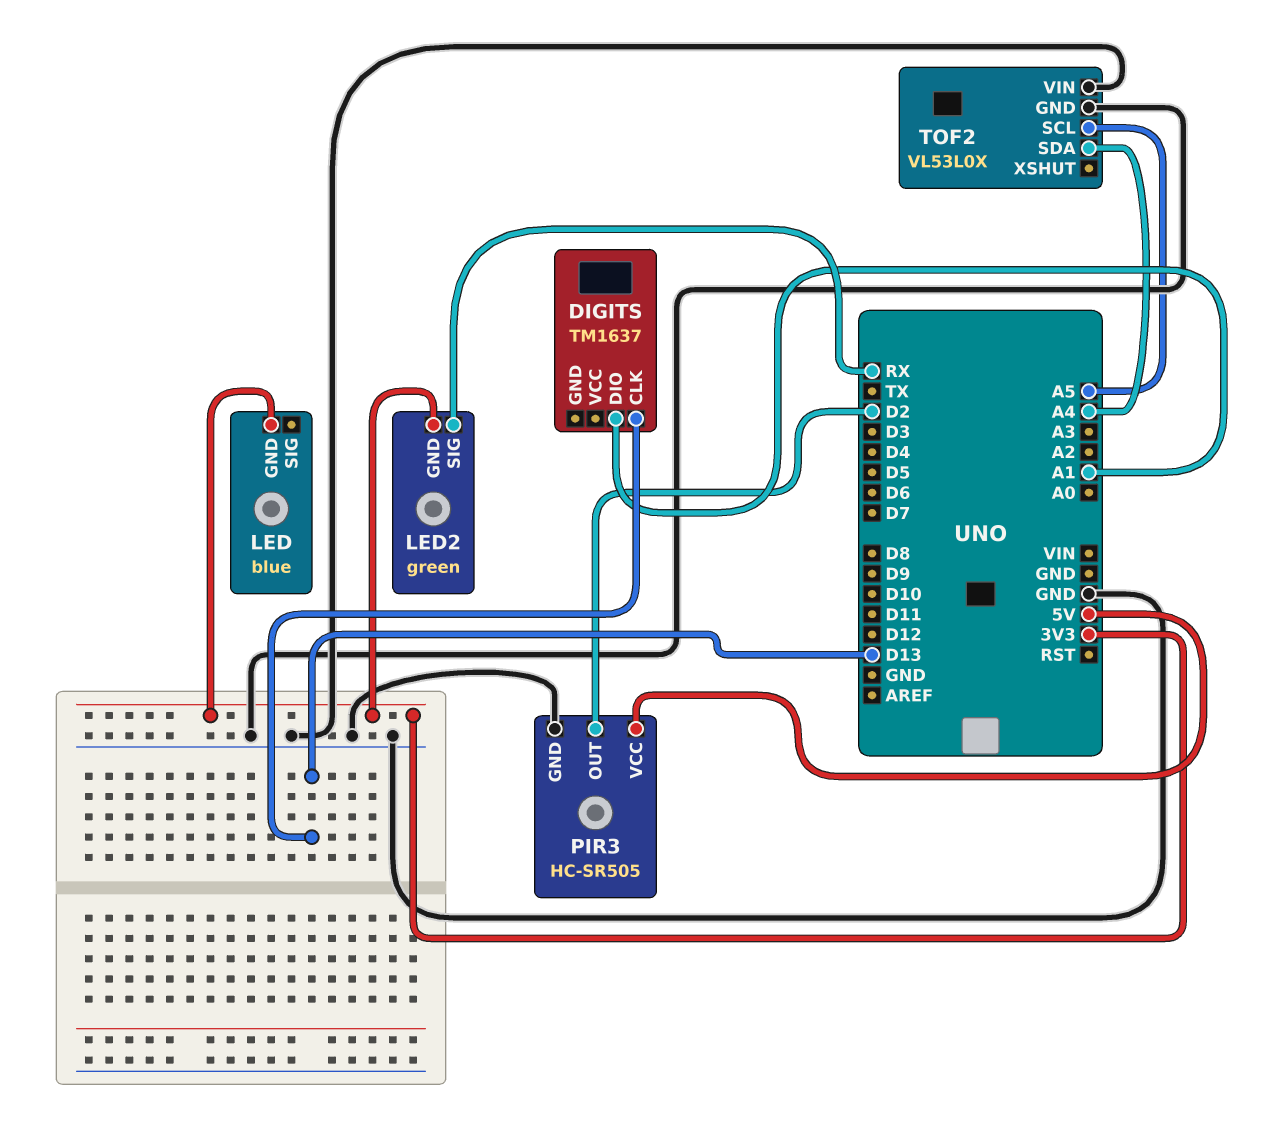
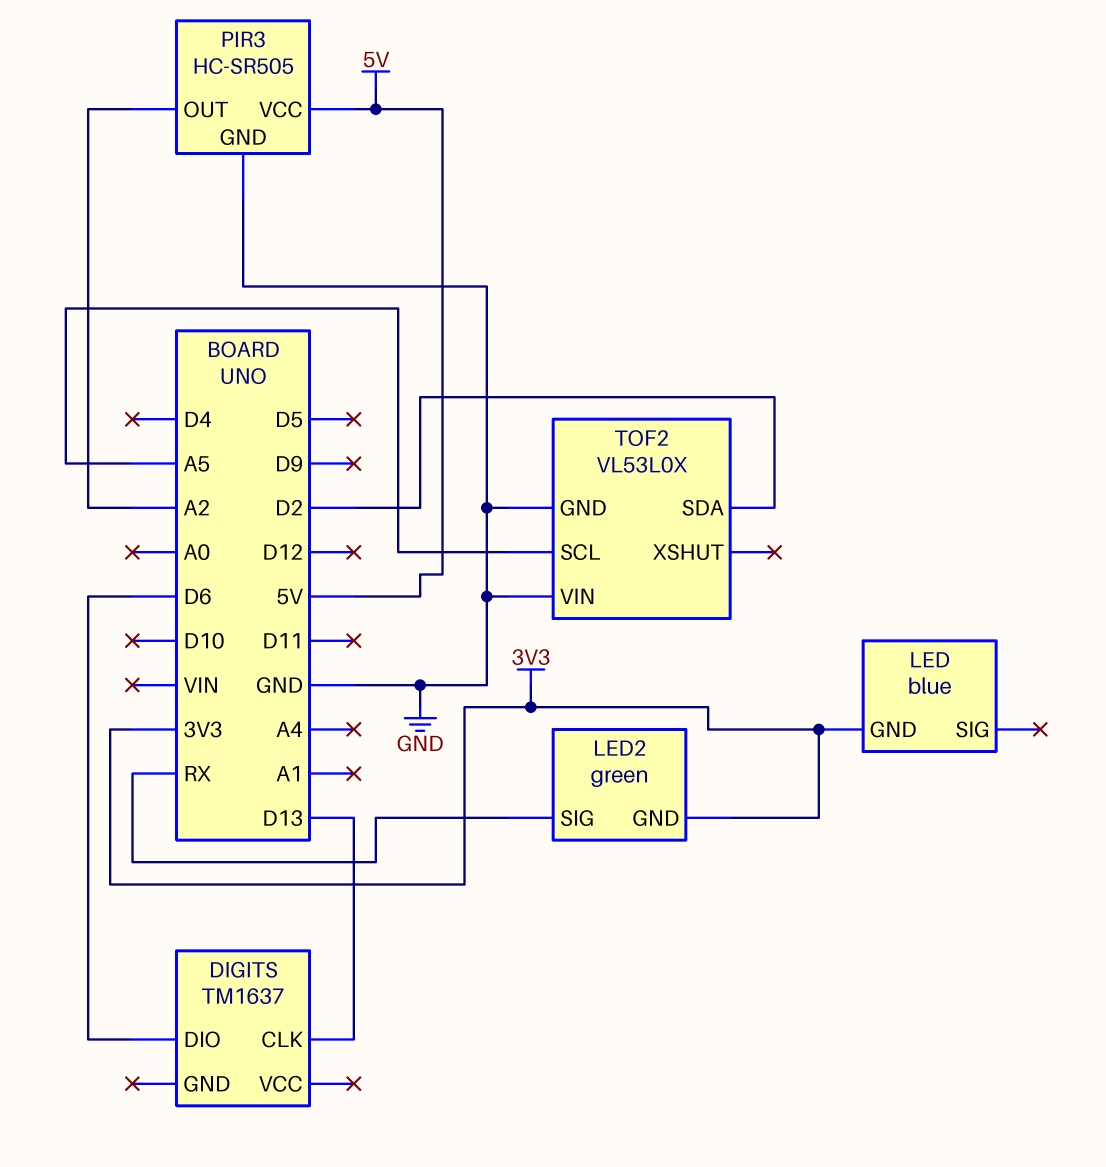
DIGITS pin DIO: A1 -> D6
PIR3 pin OUT: D2 -> A2
TOF2 pin SDA: A4 -> D2

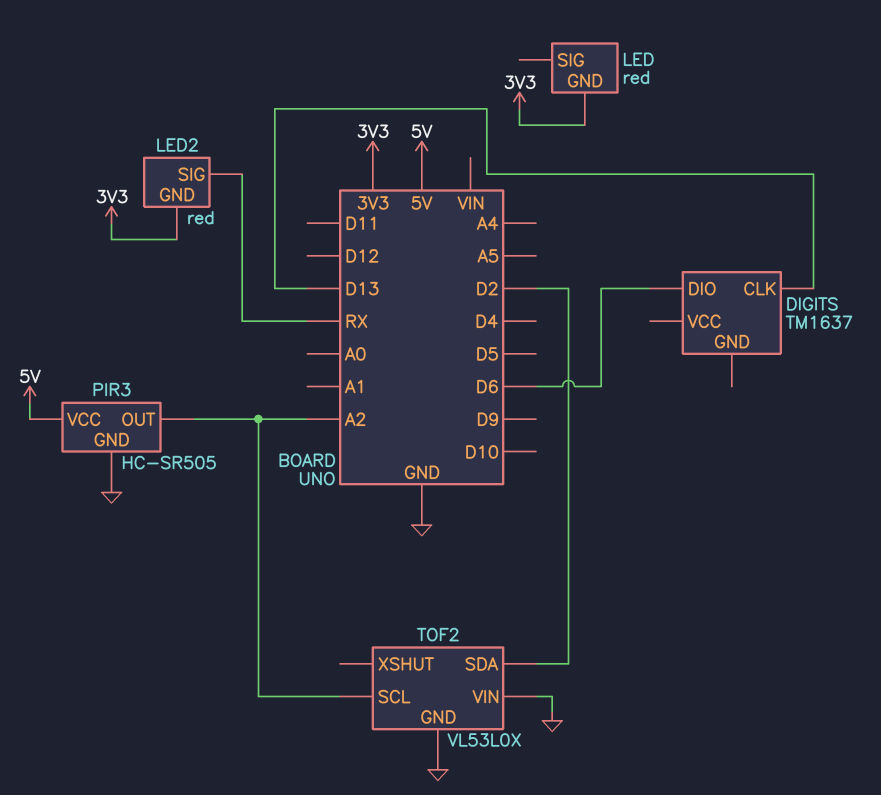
LED: blue -> red
LED2: green -> red
TOF2 pin SCL: A5 -> A2

